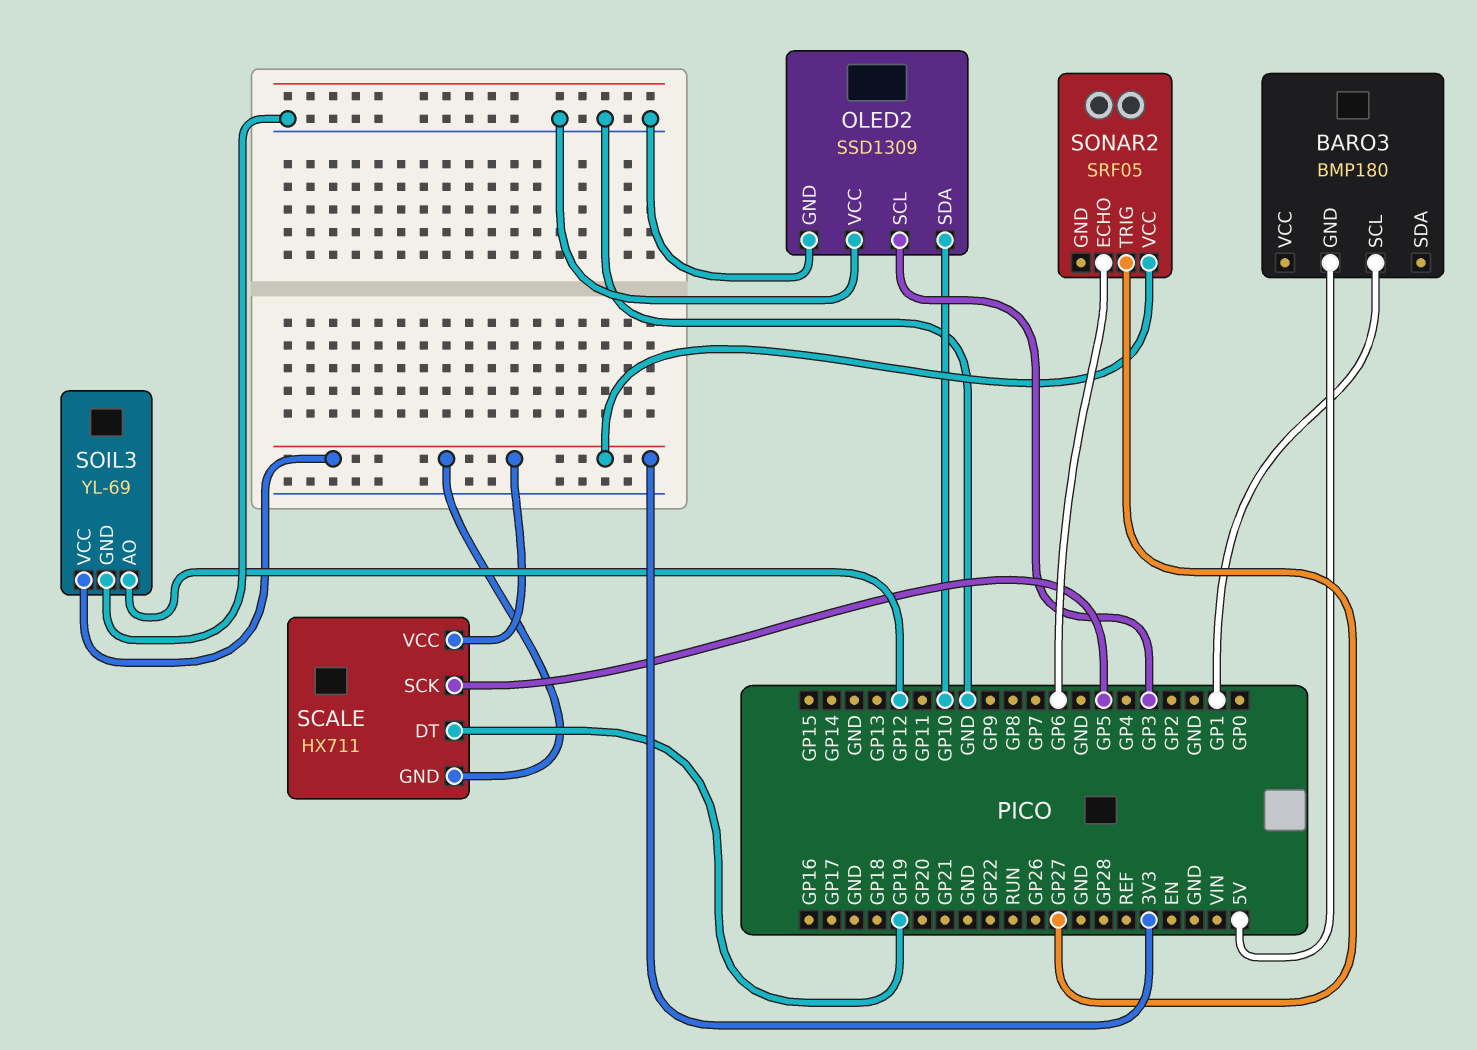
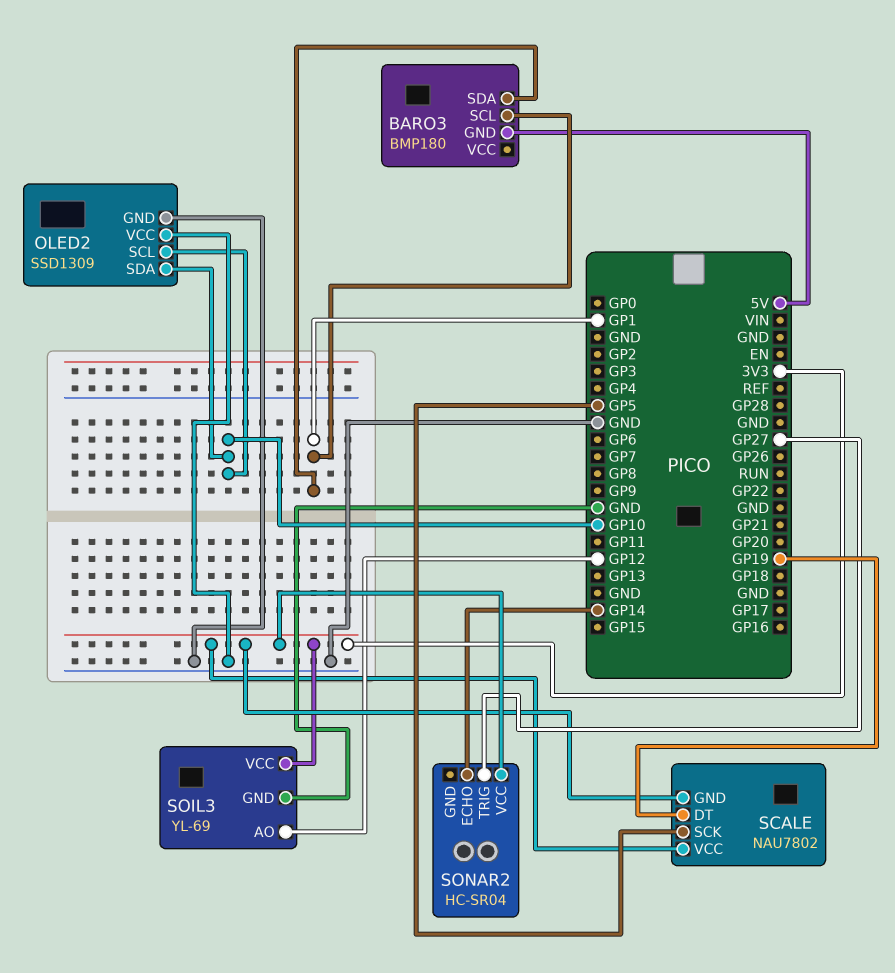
BARO3 pin SDA: none -> GP1
OLED2 pin SCL: GP3 -> GP10
SCALE: HX711 -> NAU7802
SONAR2: SRF05 -> HC-SR04
SONAR2 pin ECHO: GP6 -> GP14

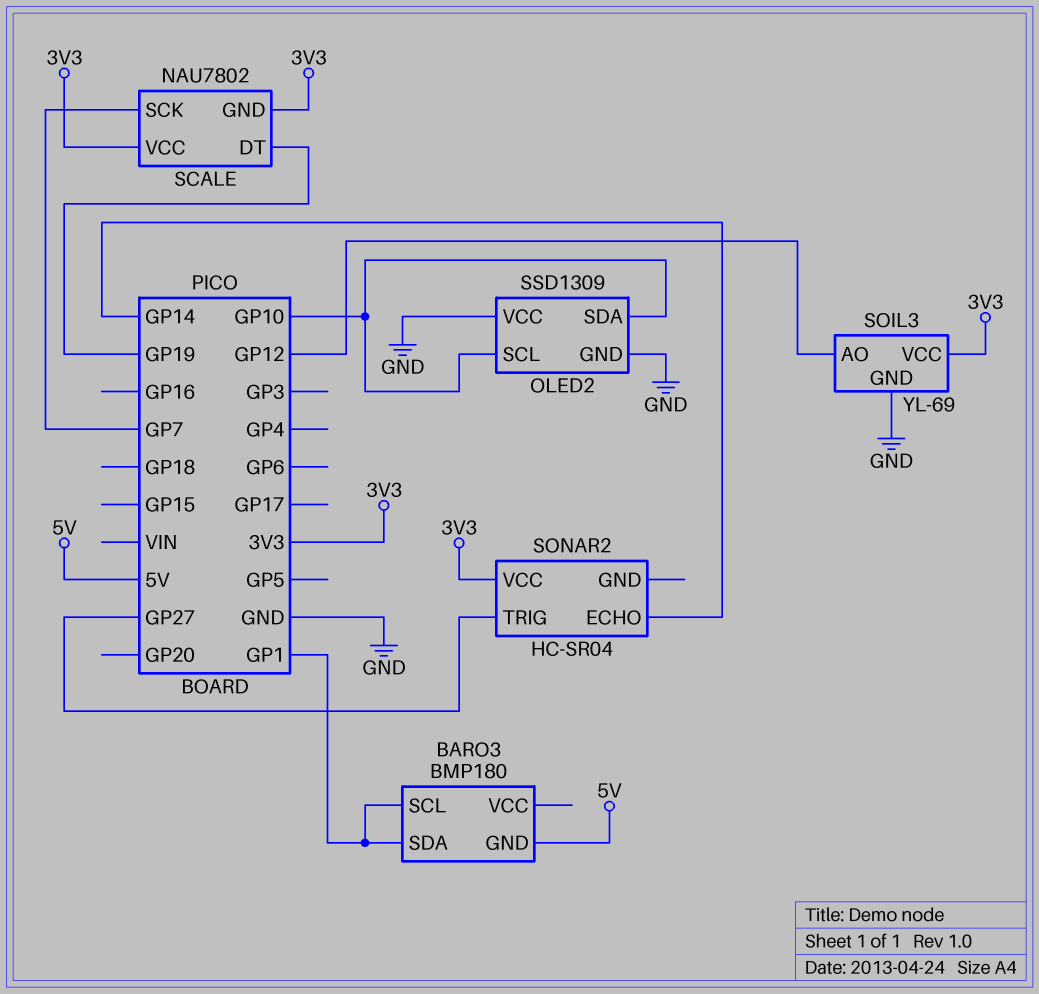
SCALE pin SCK: GP5 -> GP7

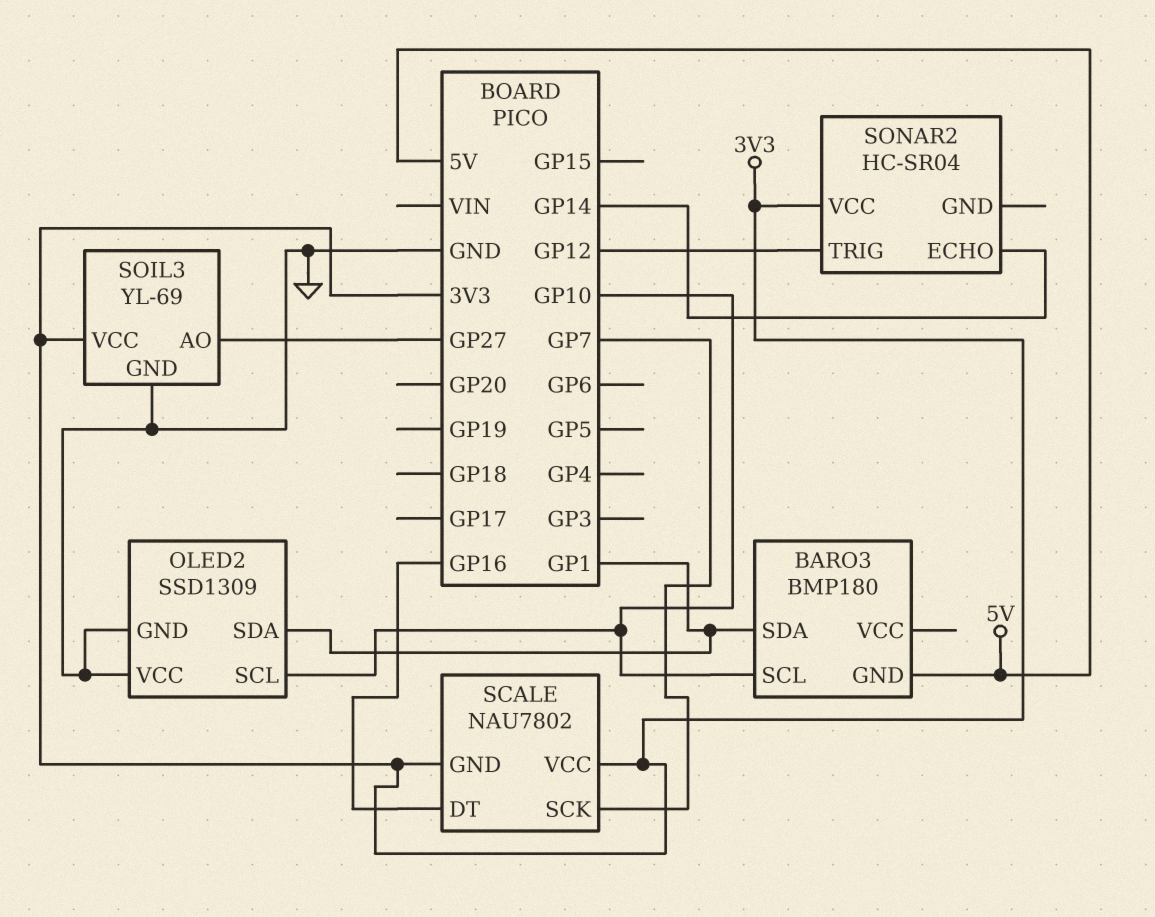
BARO3 pin SCL: GP1 -> GP10
OLED2 pin SDA: GP10 -> GP1
SCALE pin DT: GP19 -> GP16
SOIL3 pin AO: GP12 -> GP27
SONAR2 pin TRIG: GP27 -> GP12

